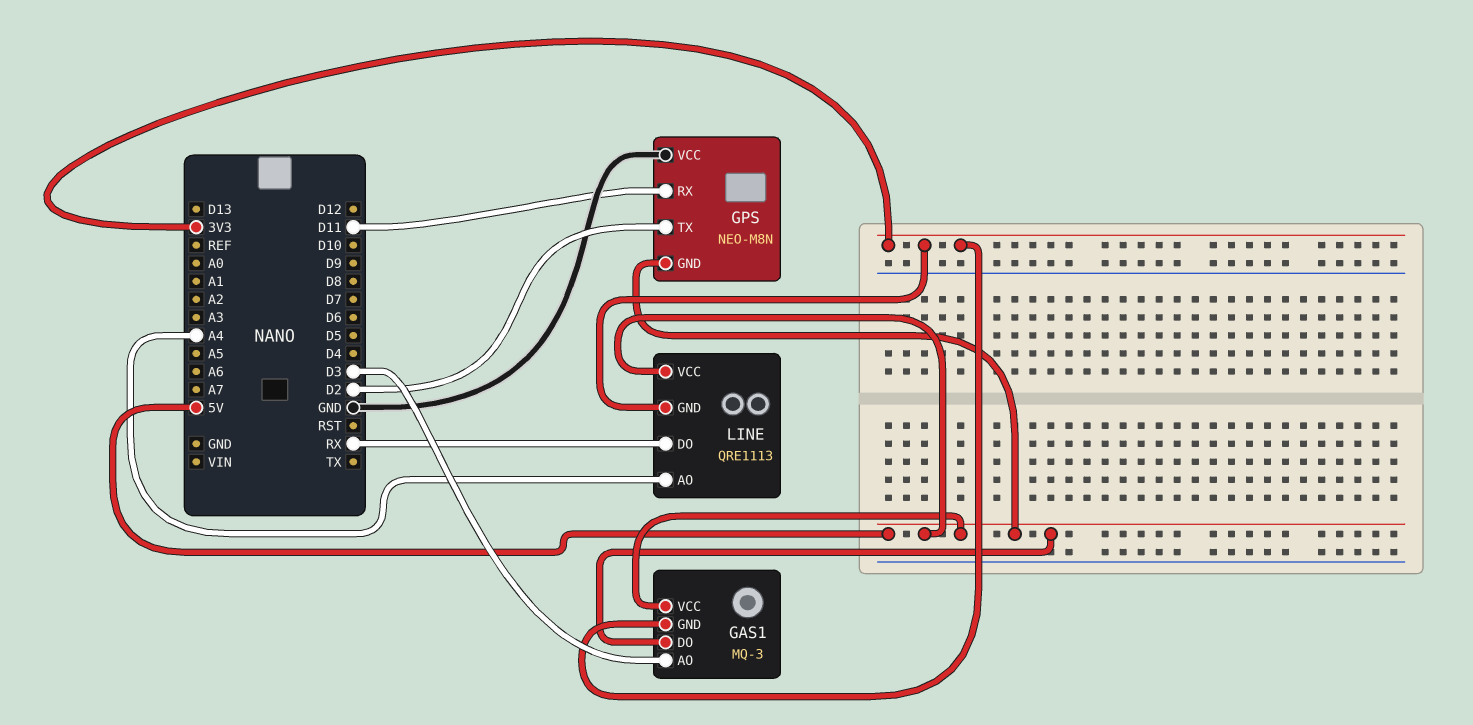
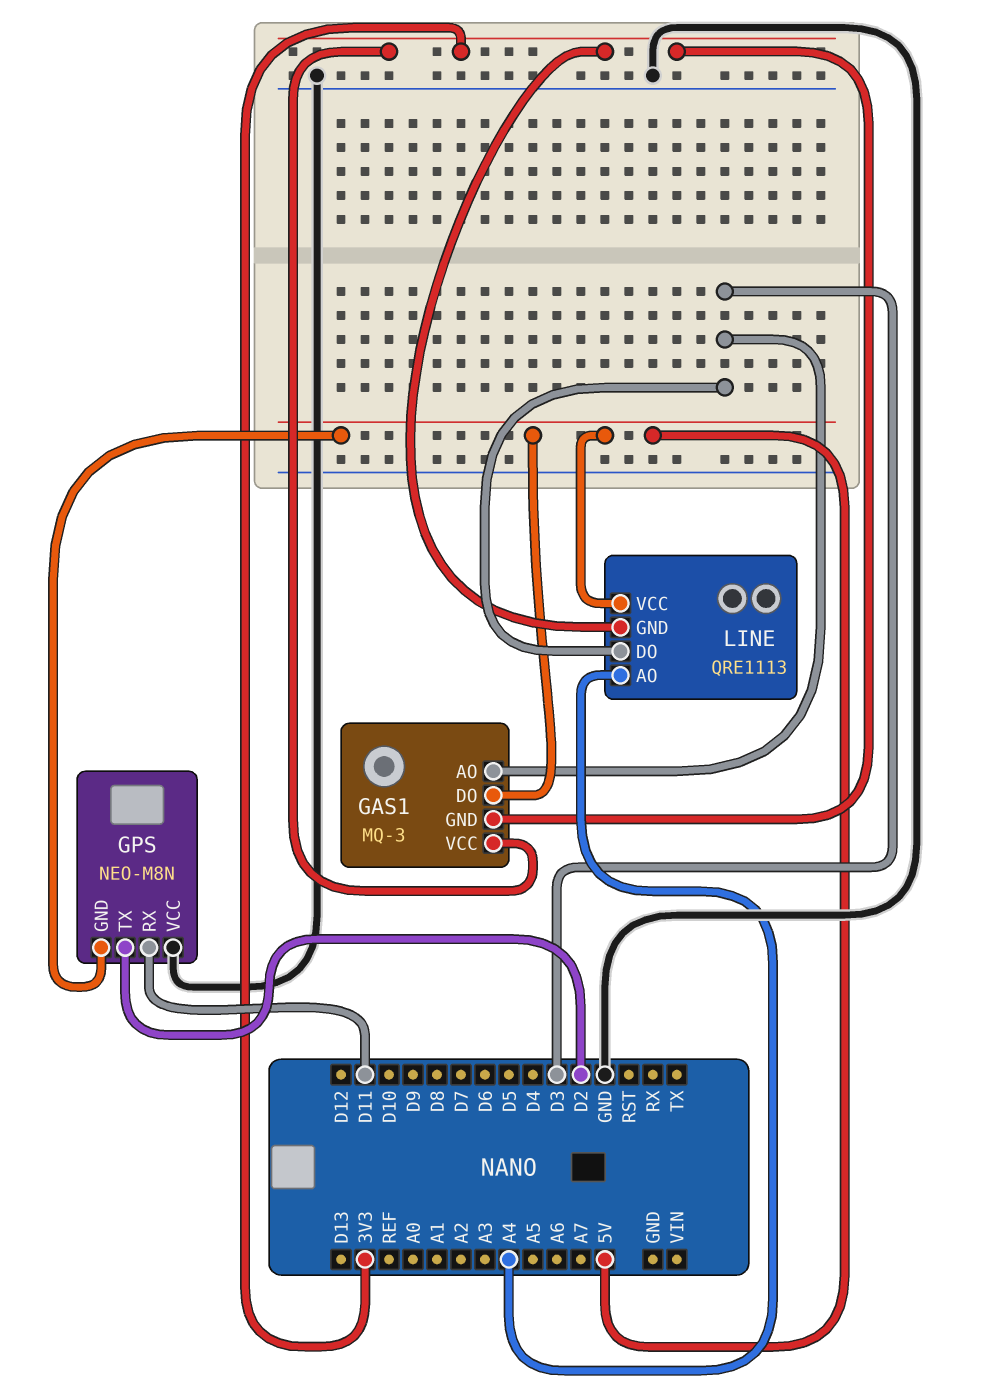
GAS1 pin VCC: 5V -> 3V3
LINE pin DO: RX -> D3

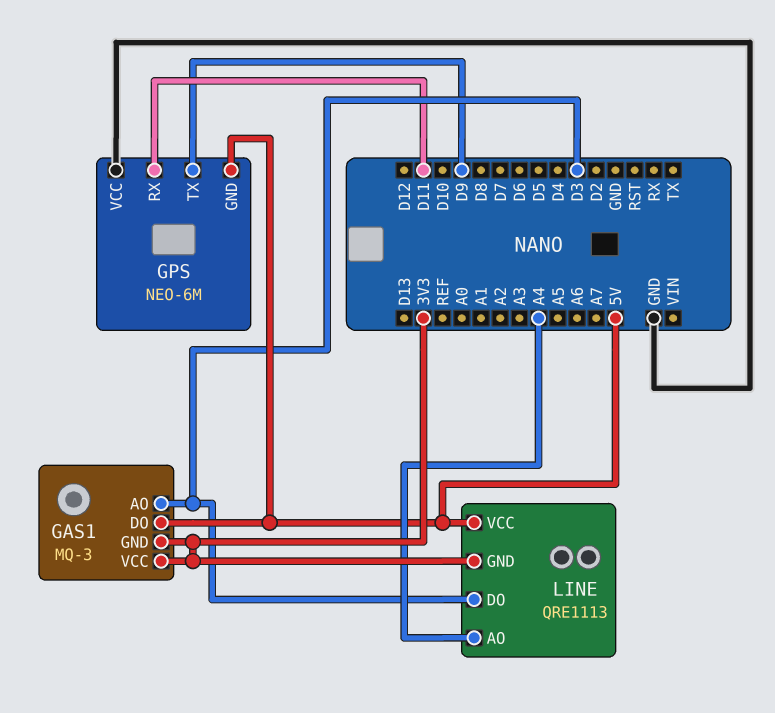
GPS: NEO-M8N -> NEO-6M
GPS pin TX: D2 -> D9

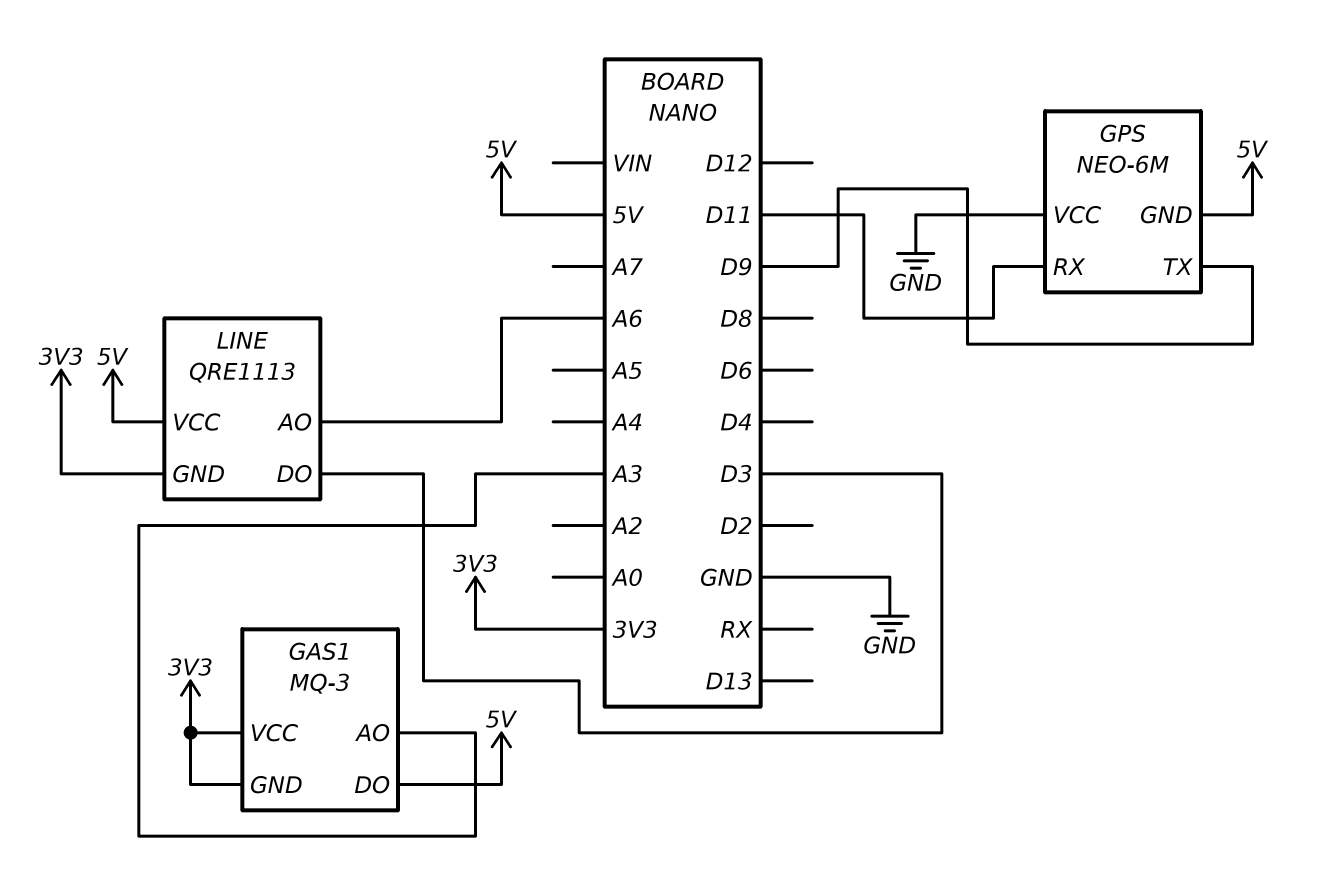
GAS1 pin AO: D3 -> A3
LINE pin AO: A4 -> A6

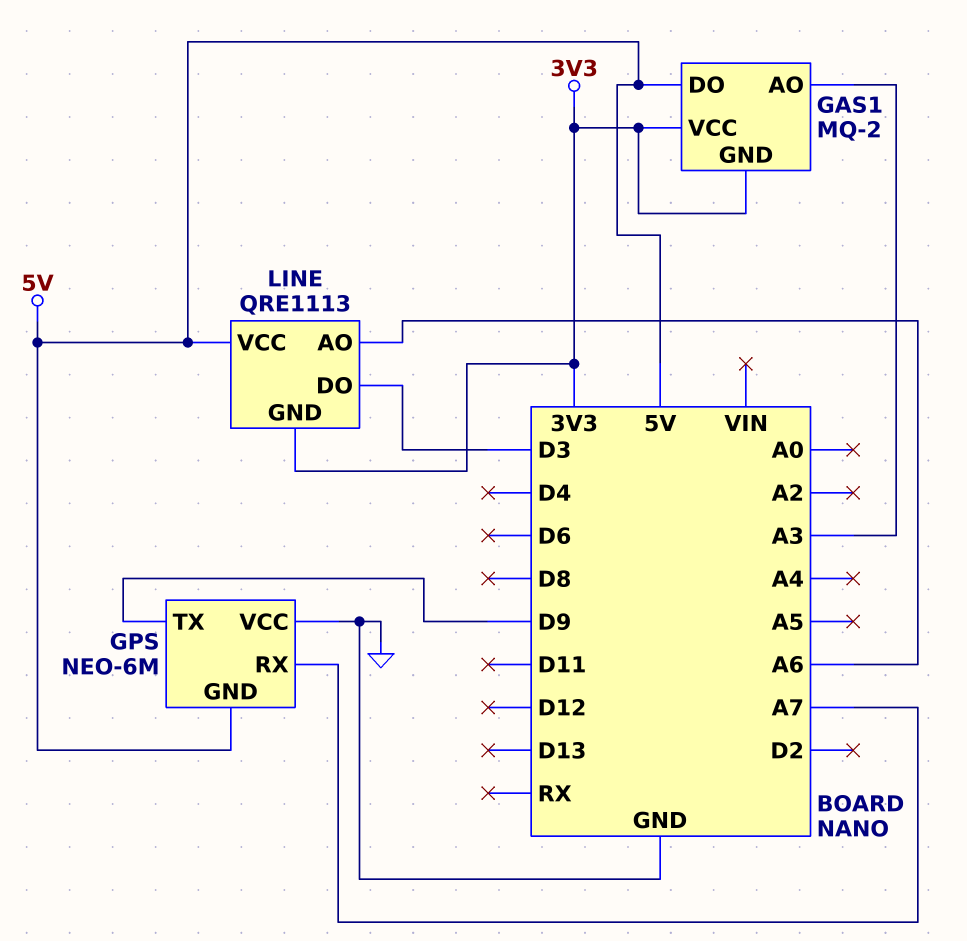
GAS1: MQ-3 -> MQ-2
GPS pin RX: D11 -> A7

